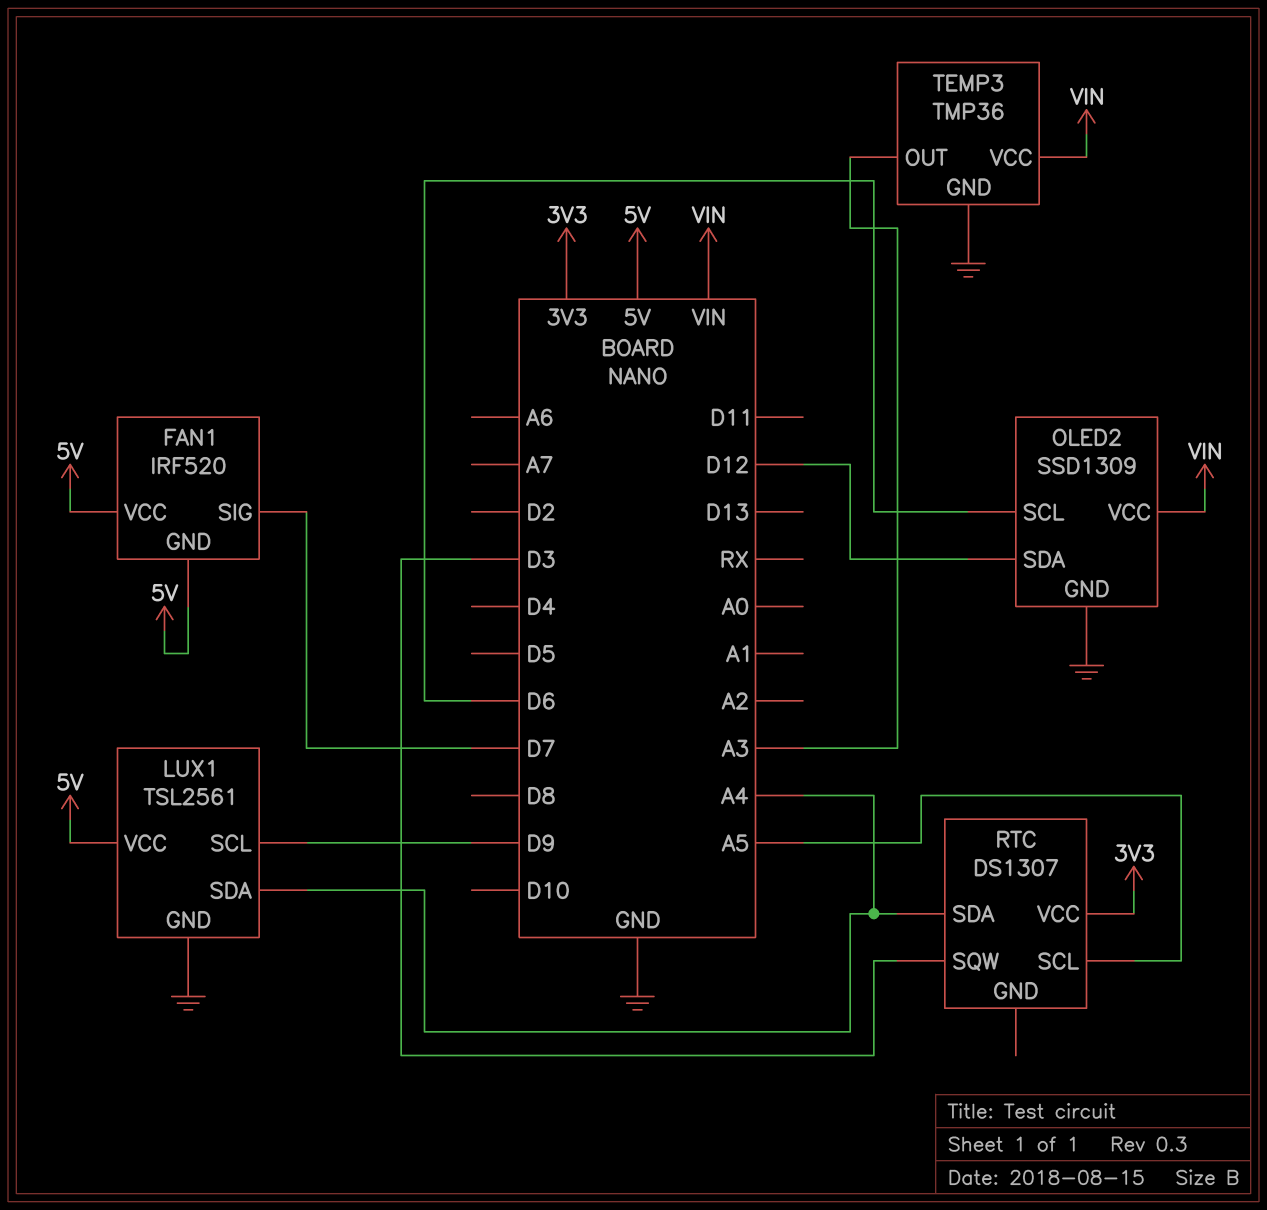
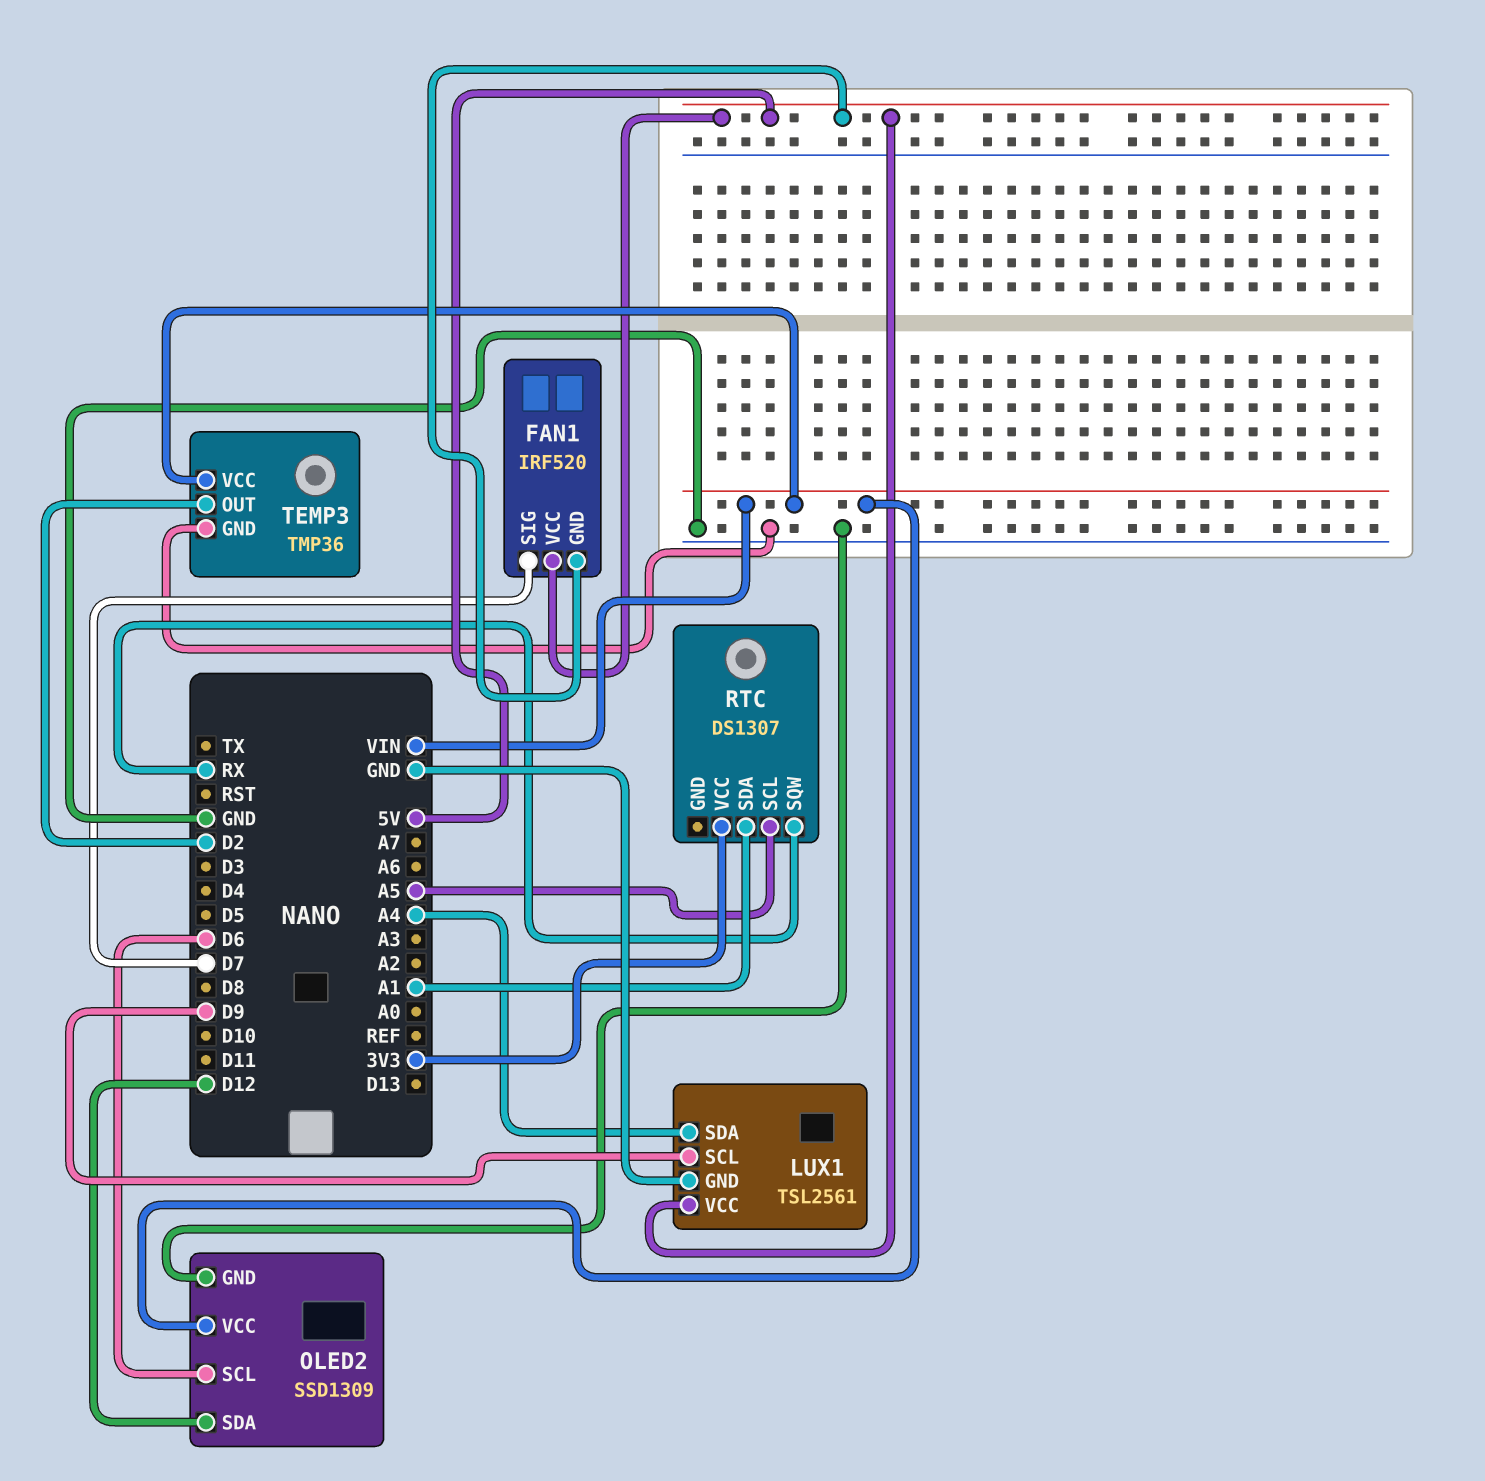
RTC pin SDA: A4 -> A1
RTC pin SQW: D3 -> RX
TEMP3 pin OUT: A3 -> D2

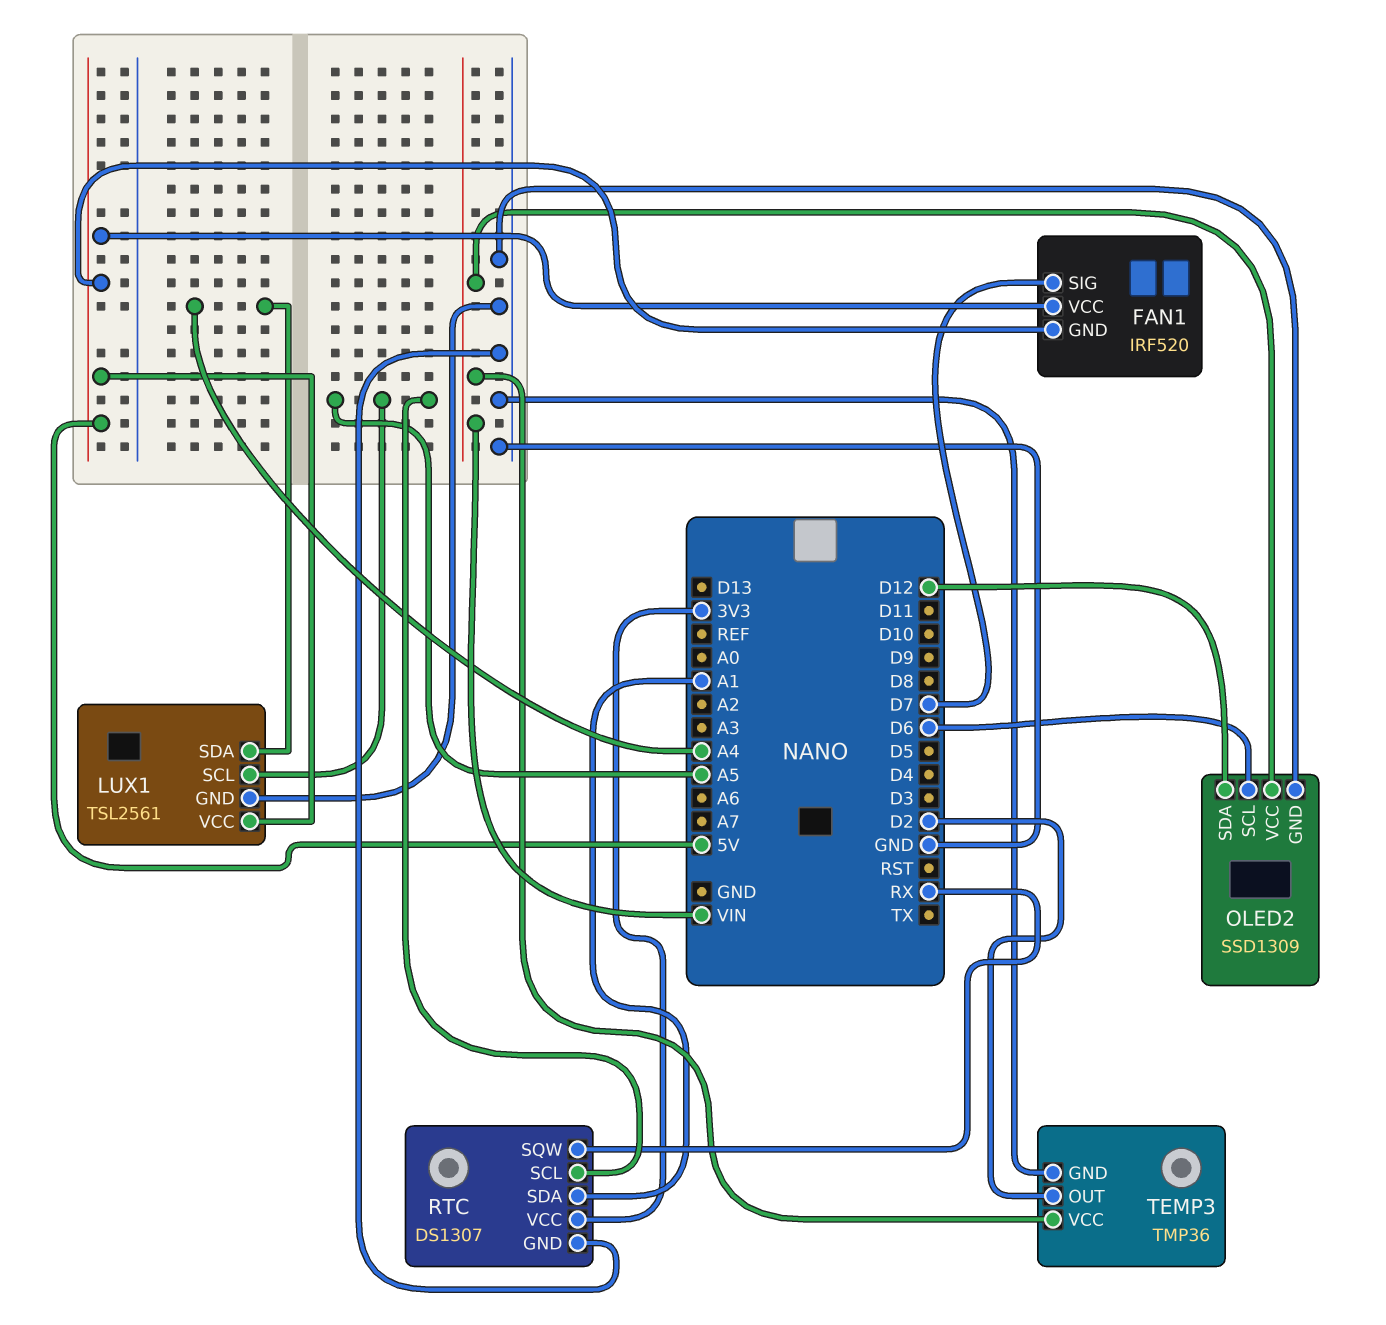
LUX1 pin SCL: D9 -> A5
RTC pin GND: none -> GND

